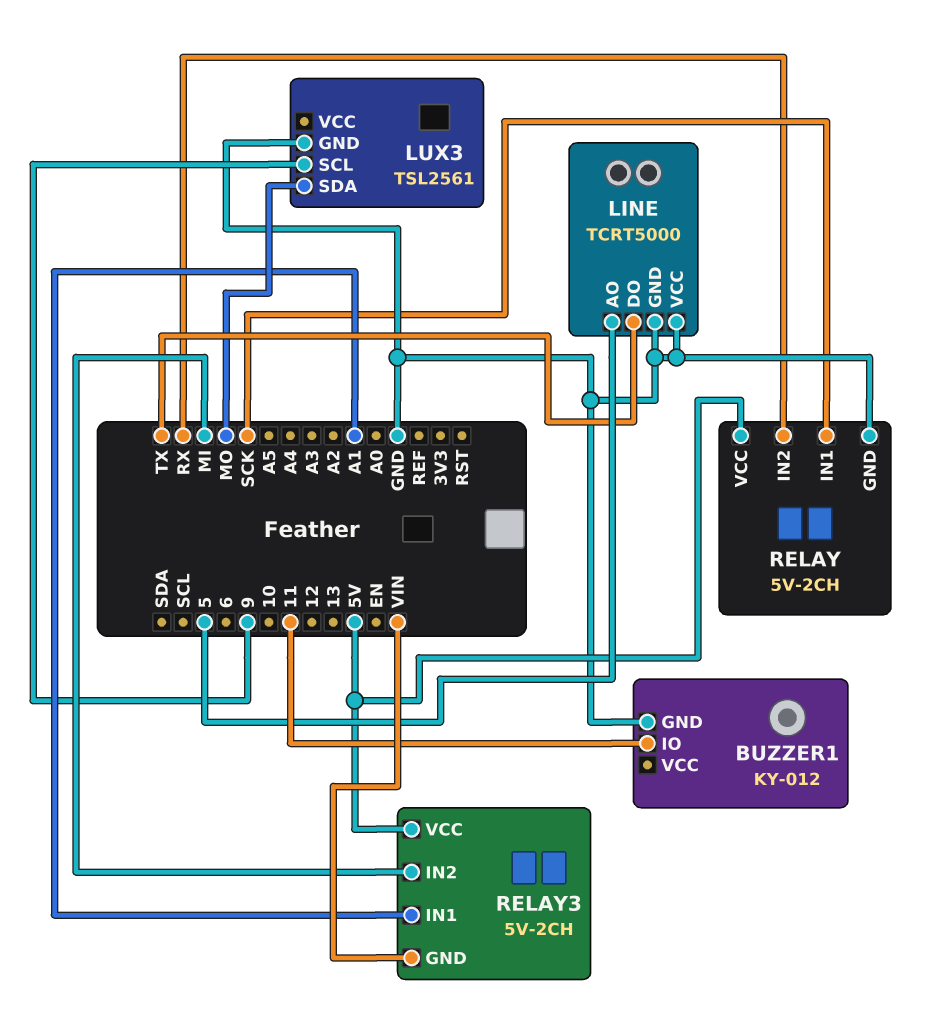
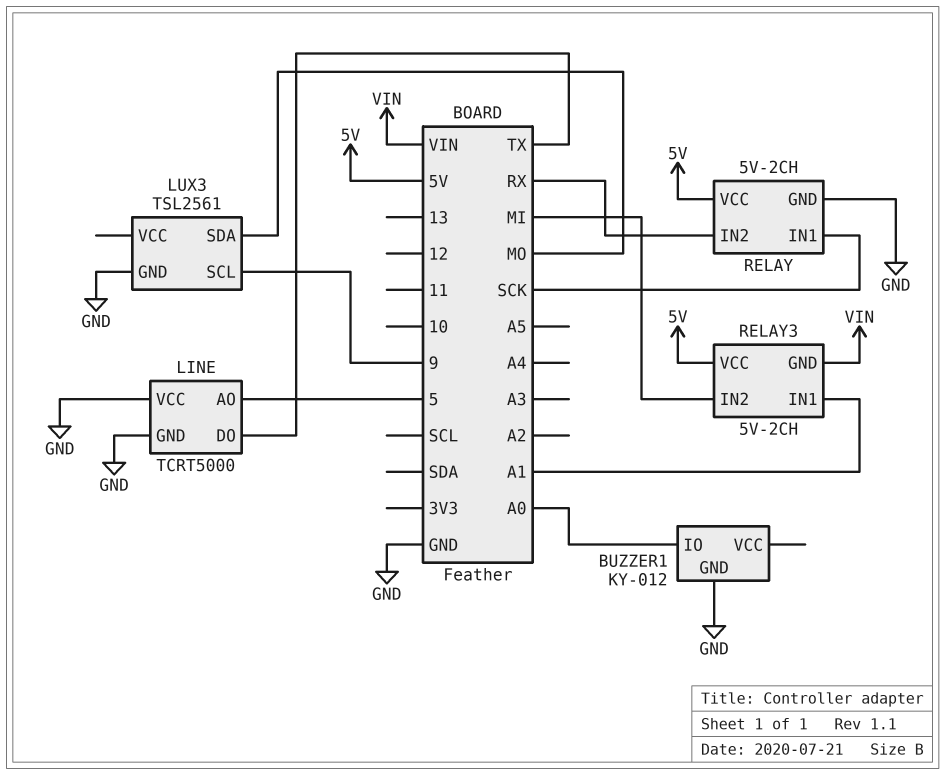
BUZZER1 pin IO: 11 -> A0

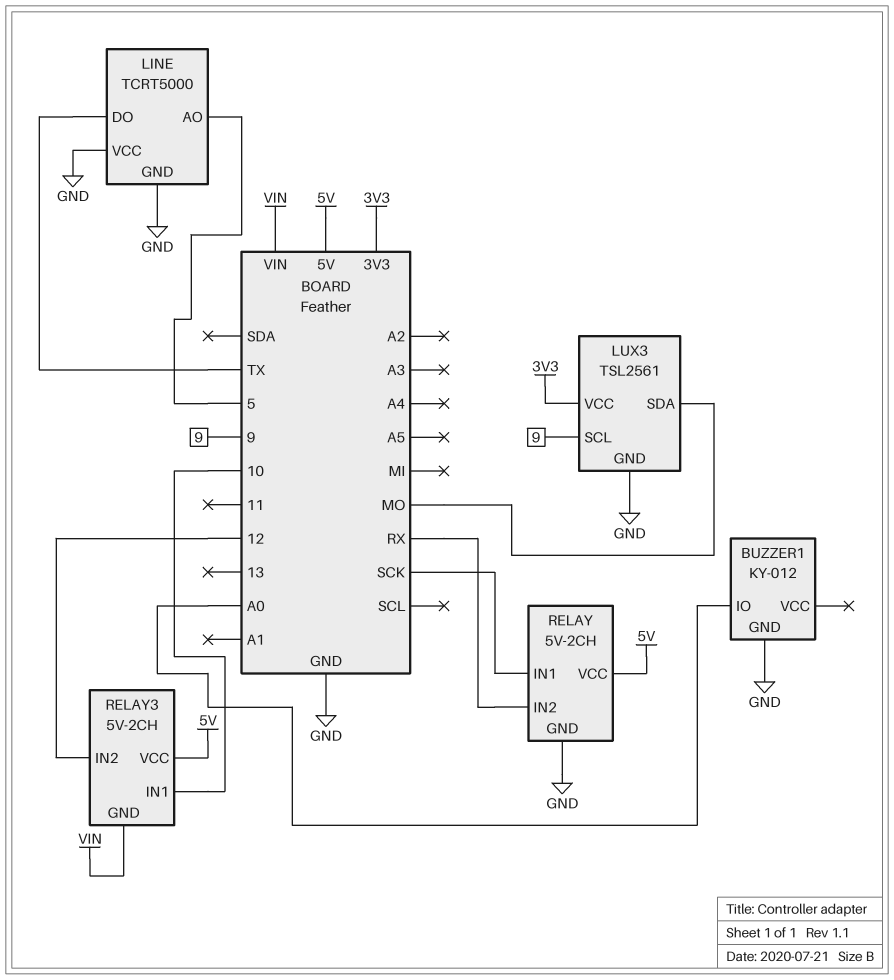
LUX3 pin VCC: none -> 3V3
RELAY3 pin IN1: A1 -> 10
RELAY3 pin IN2: MI -> 12

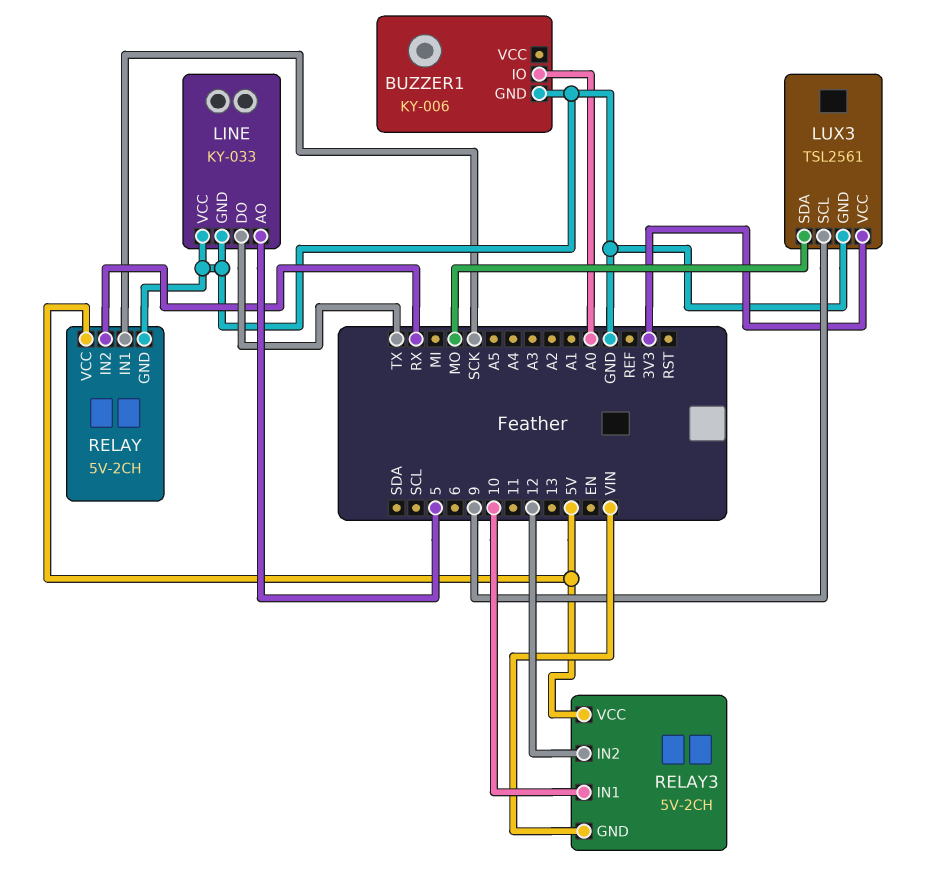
BUZZER1: KY-012 -> KY-006
LINE: TCRT5000 -> KY-033

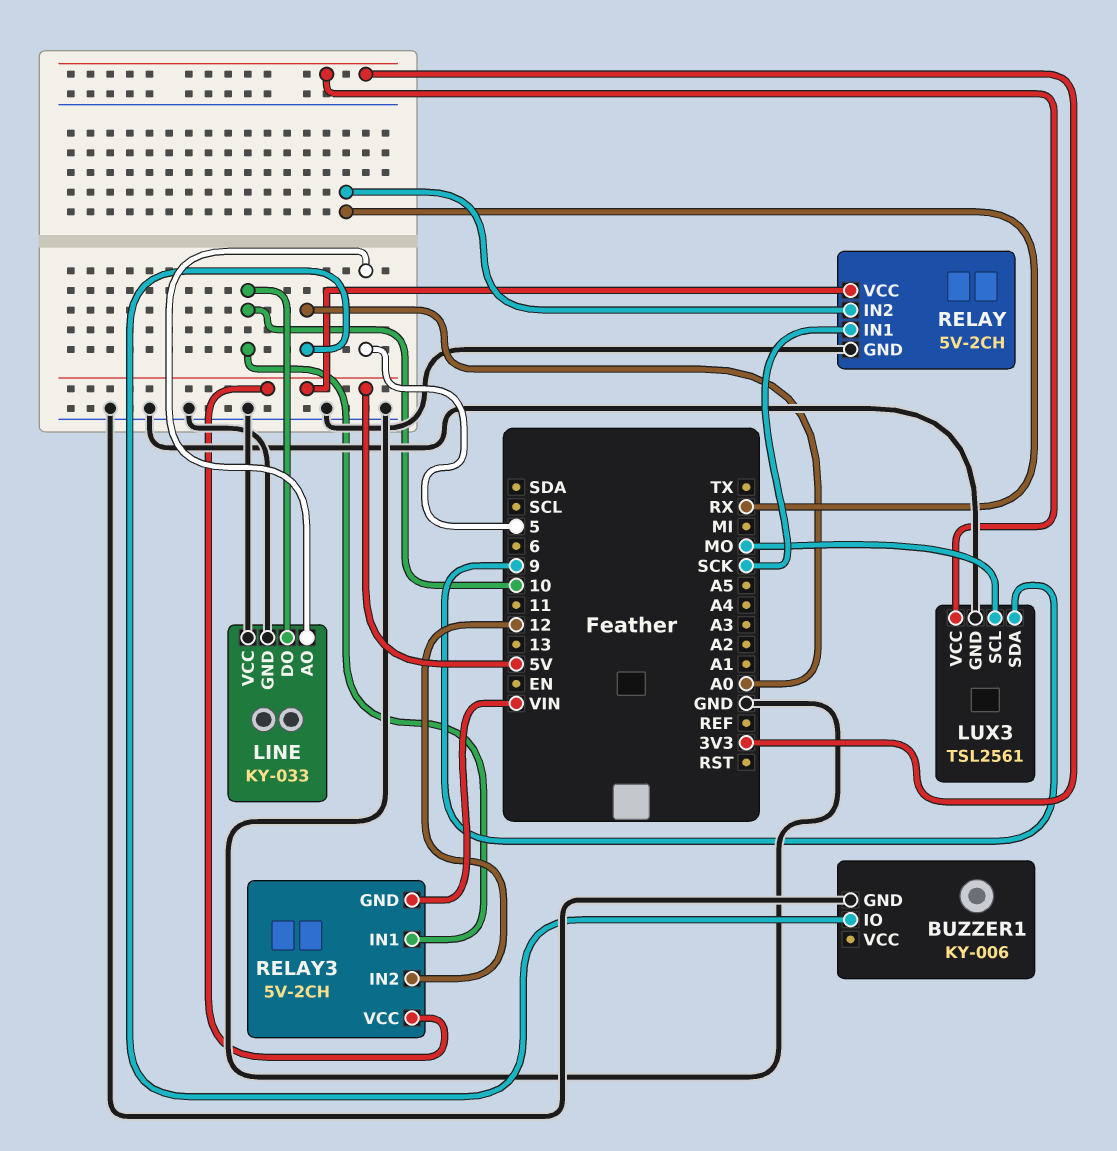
LINE pin DO: TX -> 10
LUX3 pin SCL: 9 -> MO
LUX3 pin SDA: MO -> 9

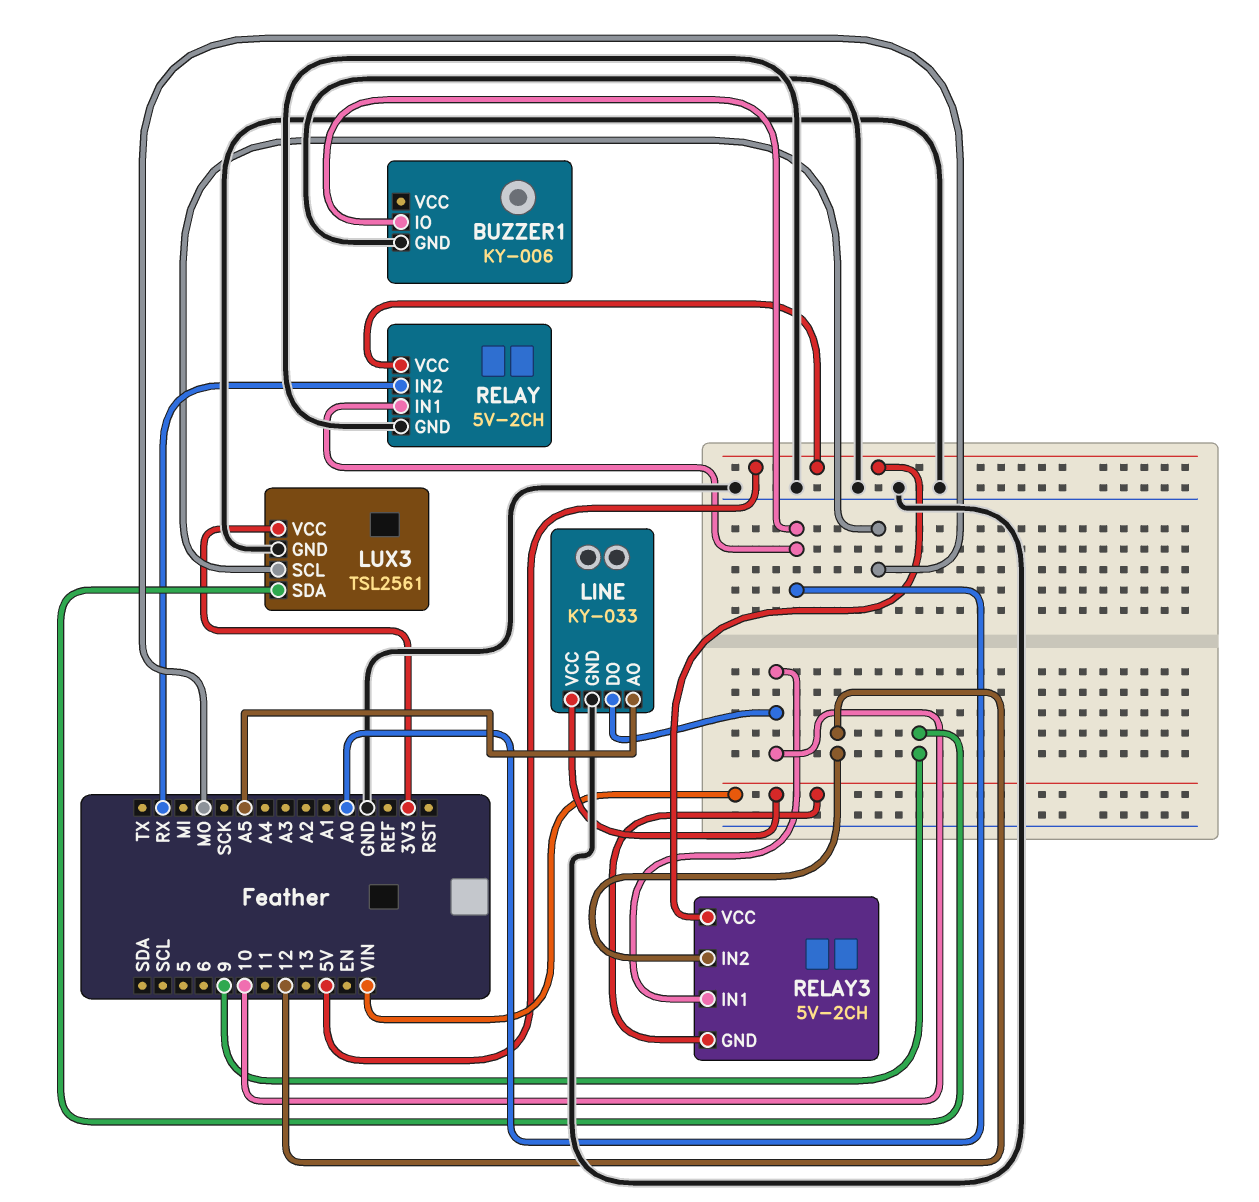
LINE pin AO: 5 -> A5
LINE pin VCC: GND -> VIN
RELAY pin IN1: SCK -> A0

